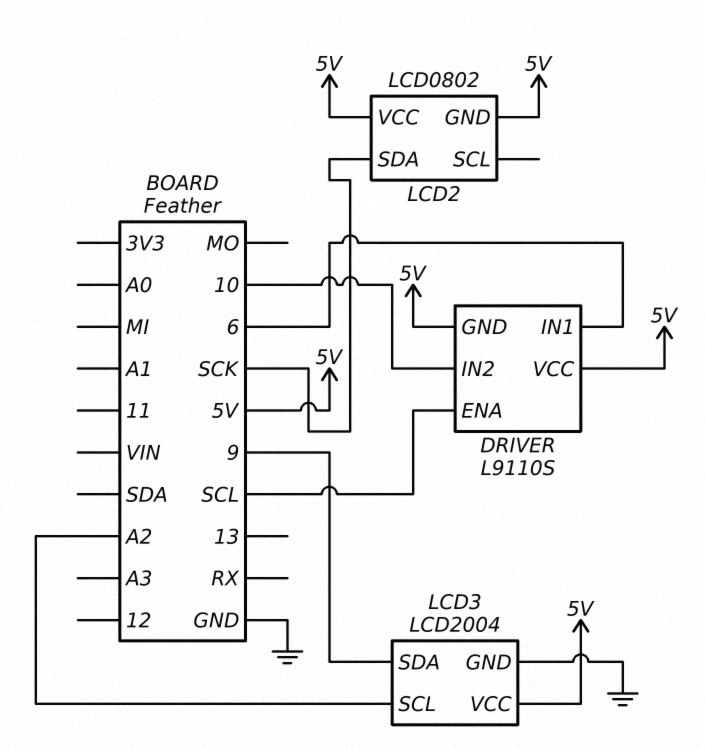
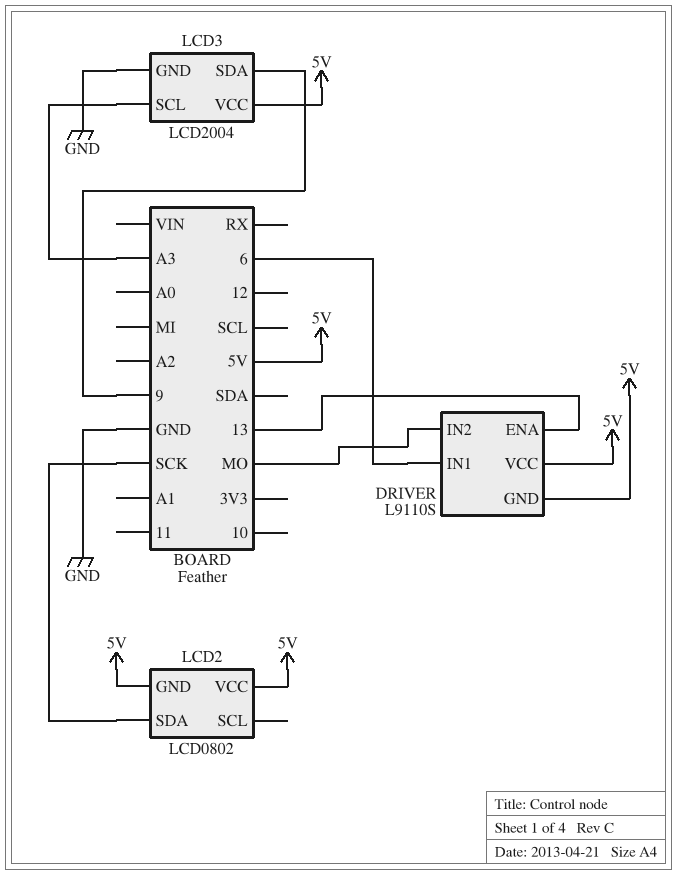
DRIVER pin ENA: SCL -> 13
DRIVER pin IN2: 10 -> MO
LCD3 pin SCL: A2 -> A3

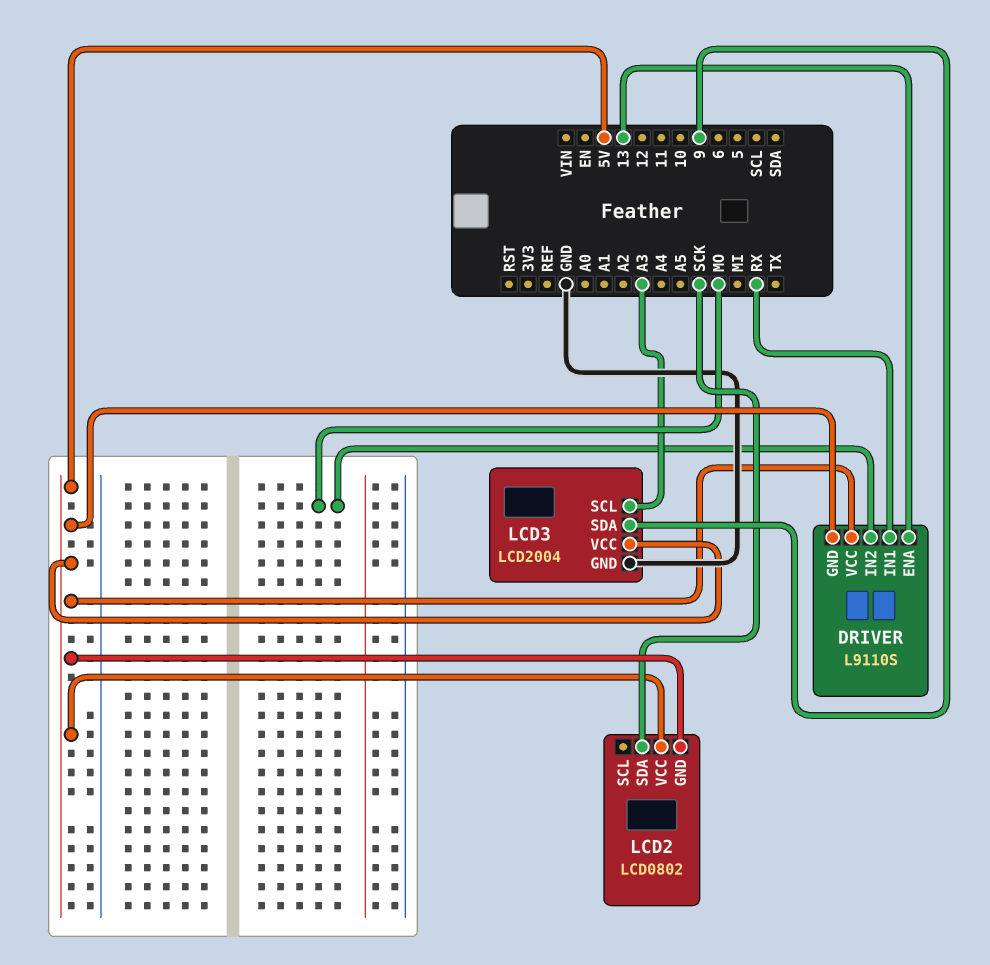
DRIVER pin IN1: 6 -> RX

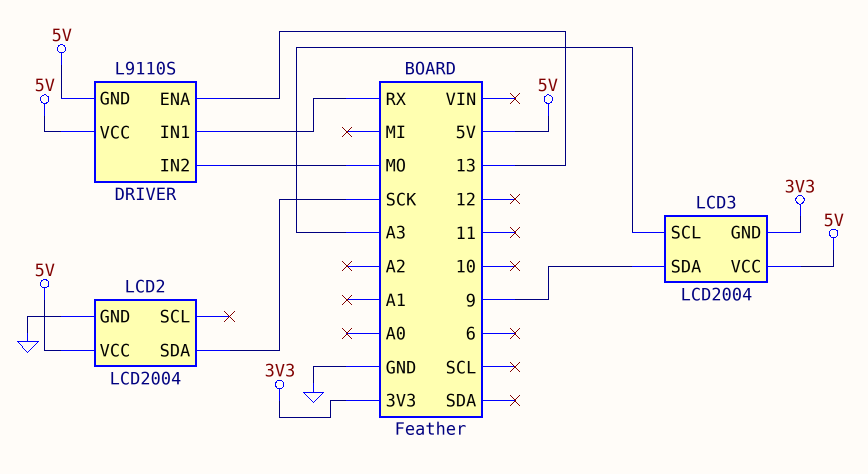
LCD2: LCD0802 -> LCD2004
LCD2 pin GND: 5V -> GND
LCD3 pin GND: GND -> 3V3

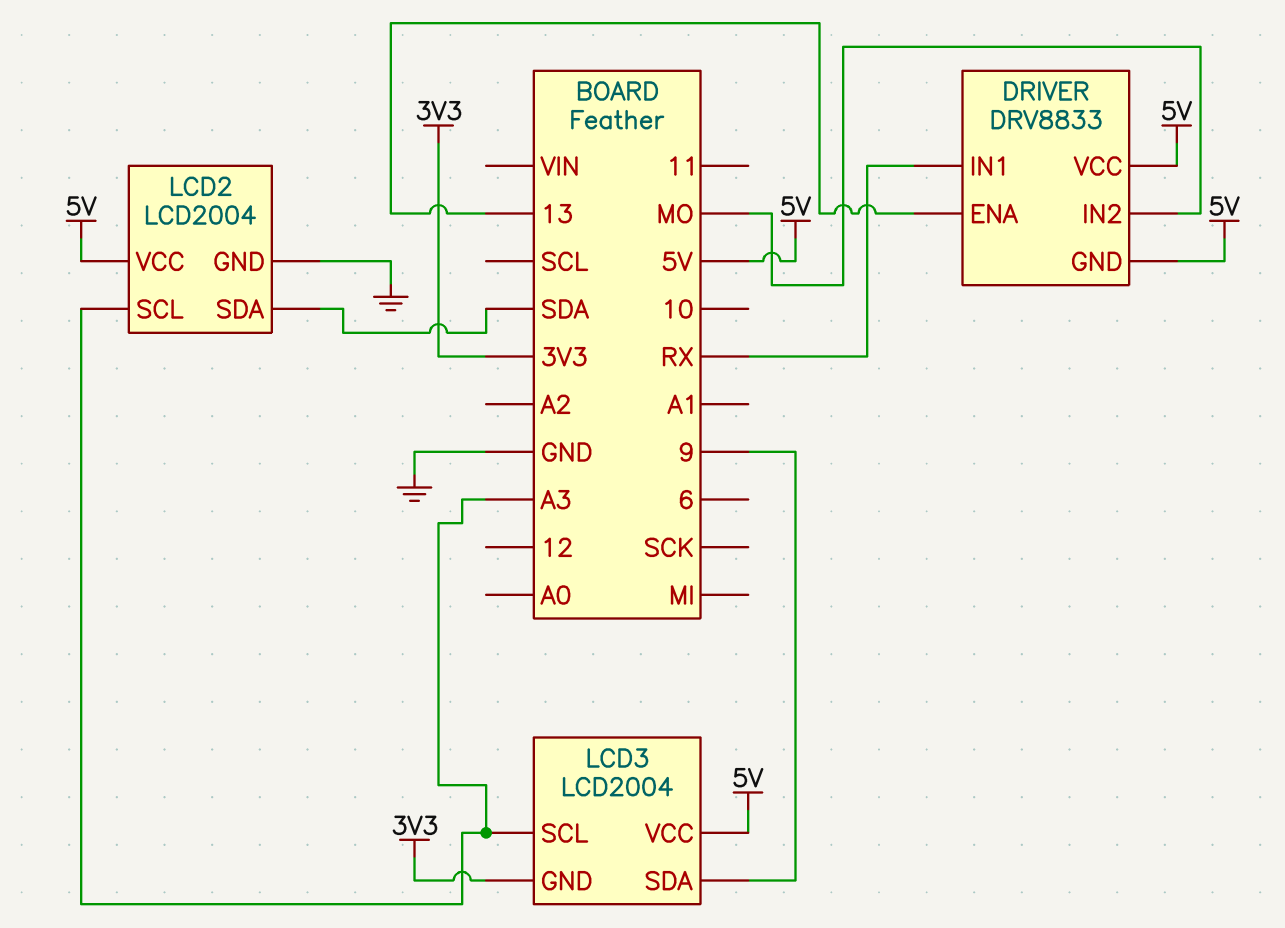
DRIVER: L9110S -> DRV8833
LCD2 pin SCL: none -> A3
LCD2 pin SDA: SCK -> SDA

